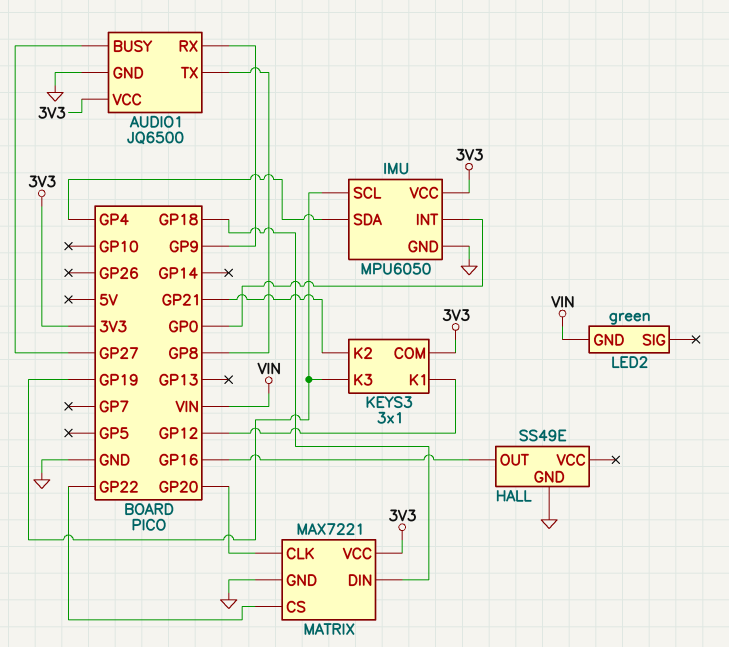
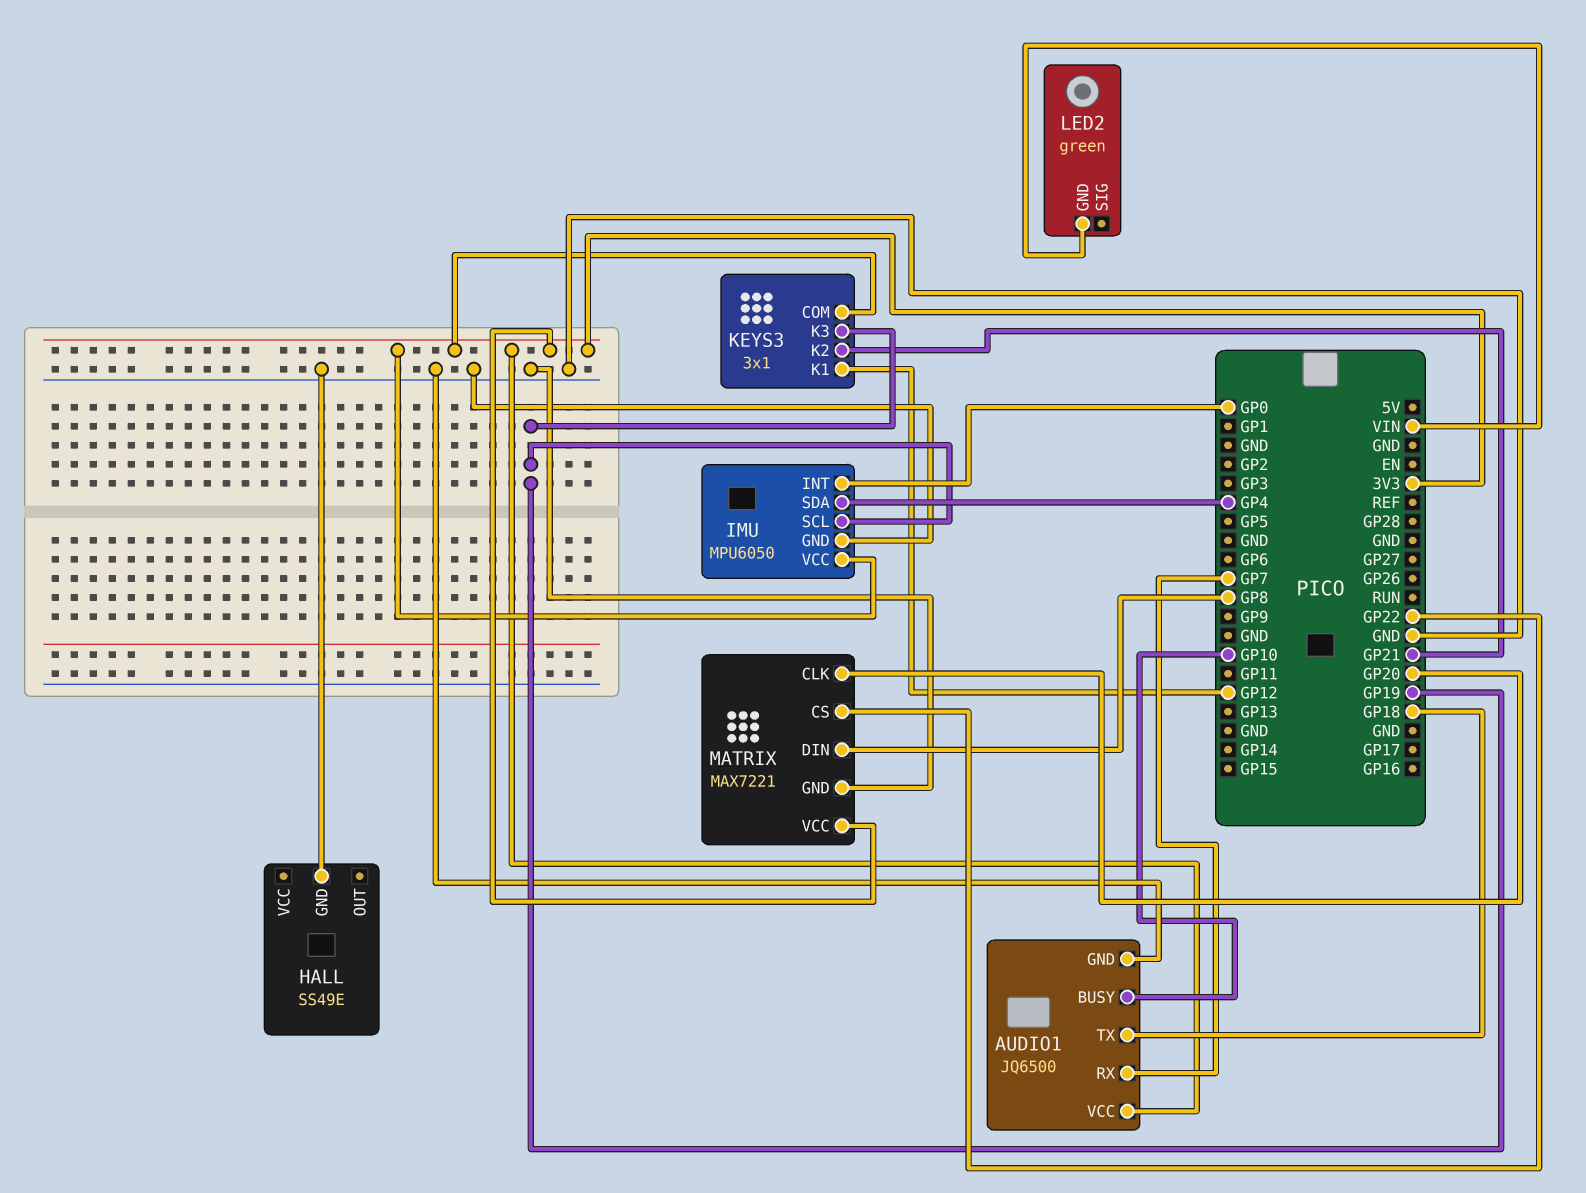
AUDIO1 pin BUSY: GP27 -> GP10
AUDIO1 pin RX: GP9 -> GP7
AUDIO1 pin TX: GP8 -> GP18
HALL pin OUT: GP16 -> none
MATRIX pin DIN: GP18 -> GP8

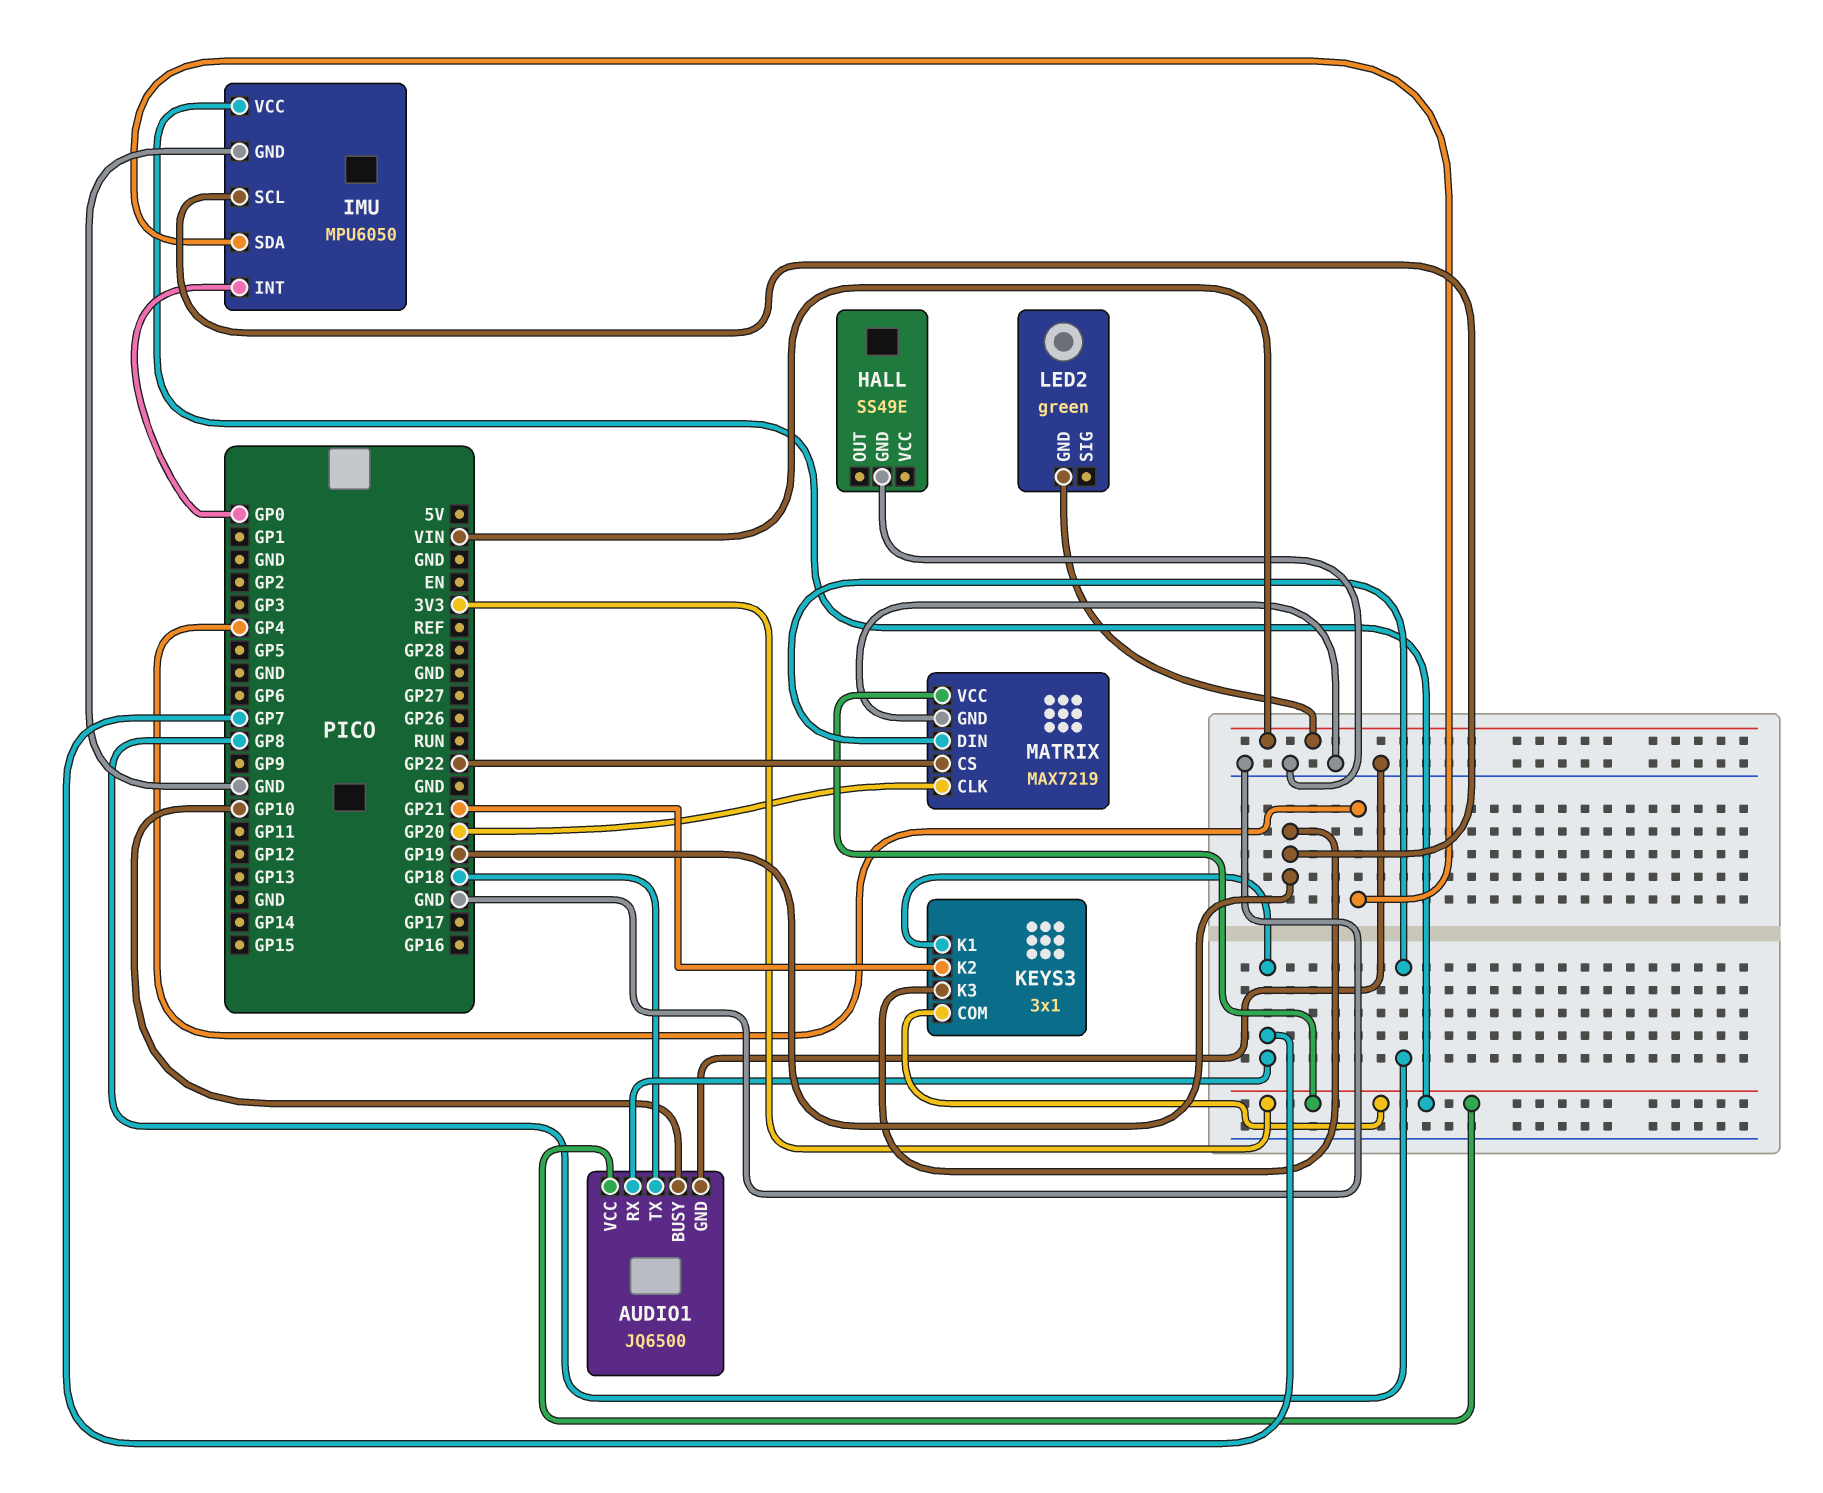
KEYS3 pin K1: GP12 -> GP7
MATRIX: MAX7221 -> MAX7219

